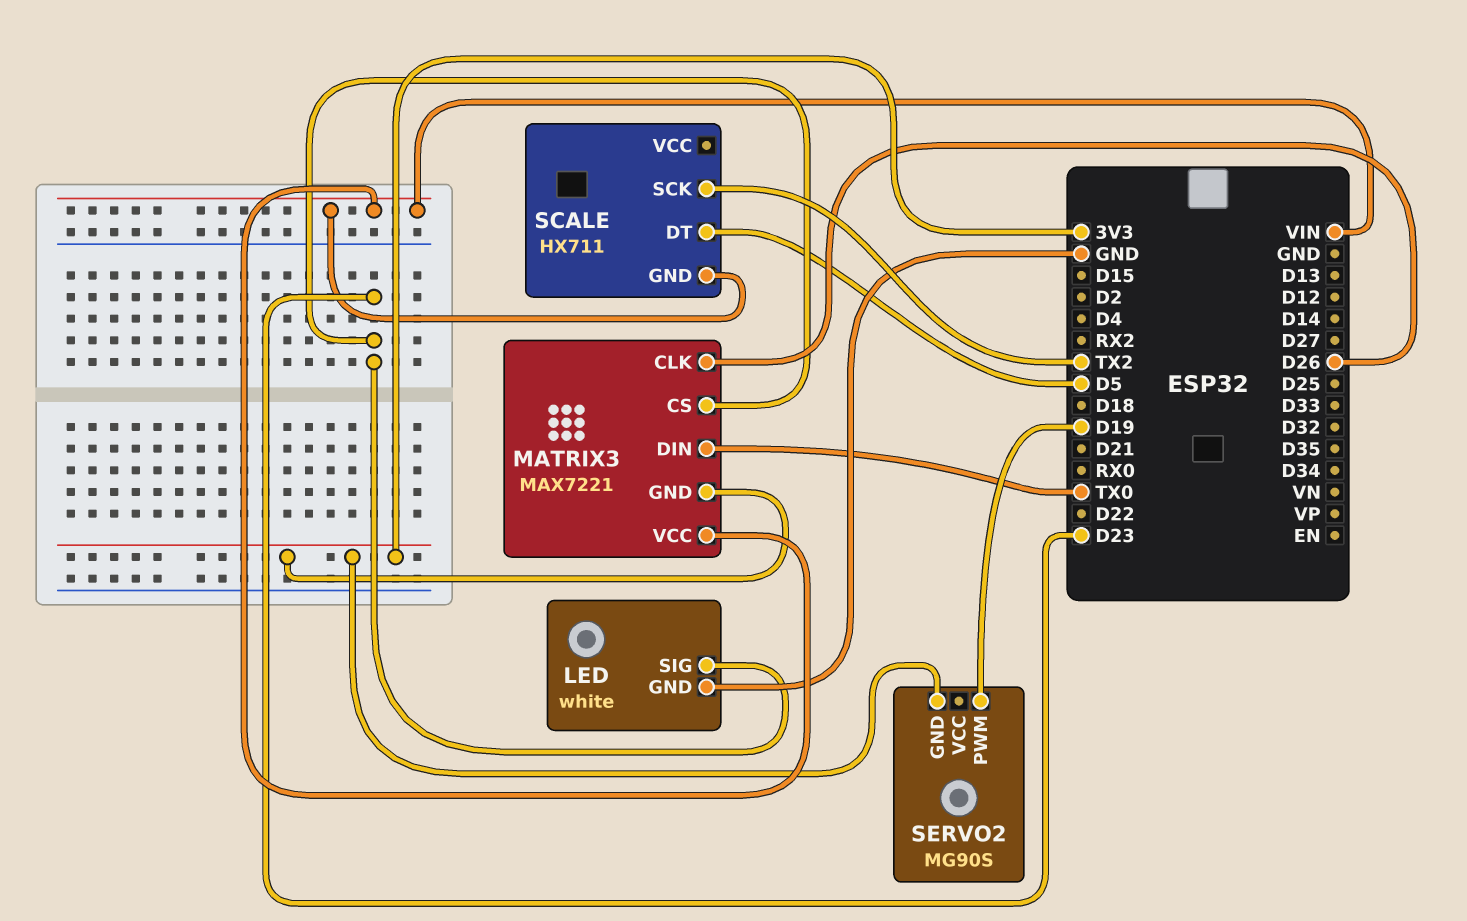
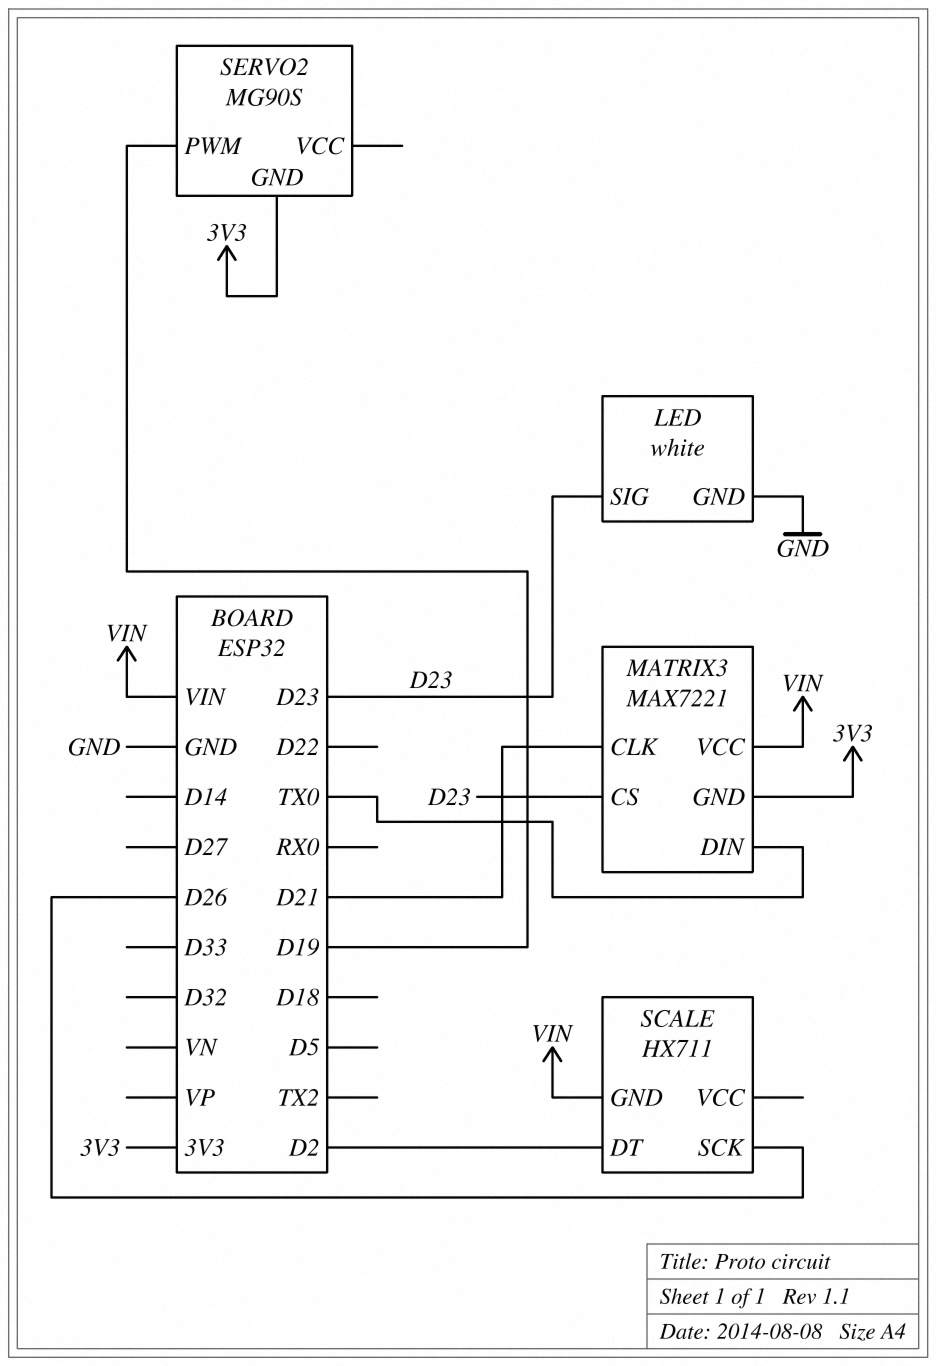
MATRIX3 pin CLK: D26 -> D21
SCALE pin DT: D5 -> D2
SCALE pin SCK: TX2 -> D26

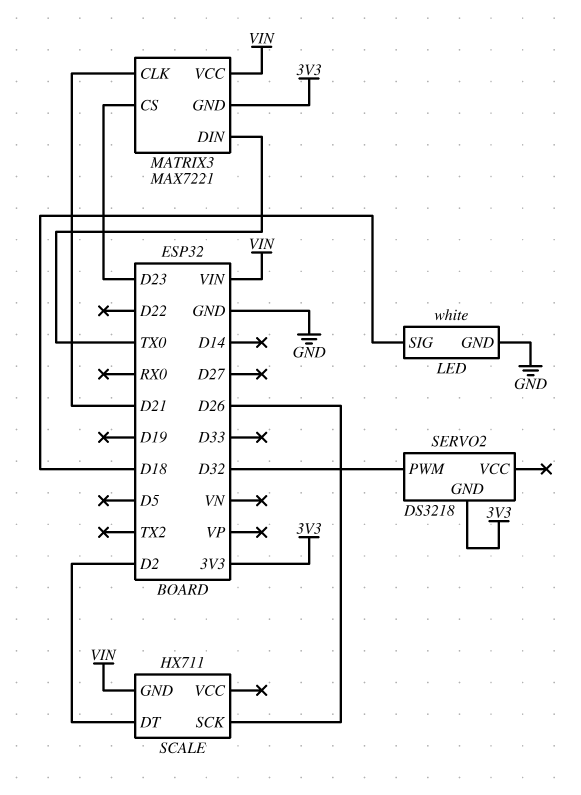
LED pin SIG: D23 -> D18
SERVO2: MG90S -> DS3218
SERVO2 pin PWM: D19 -> D32

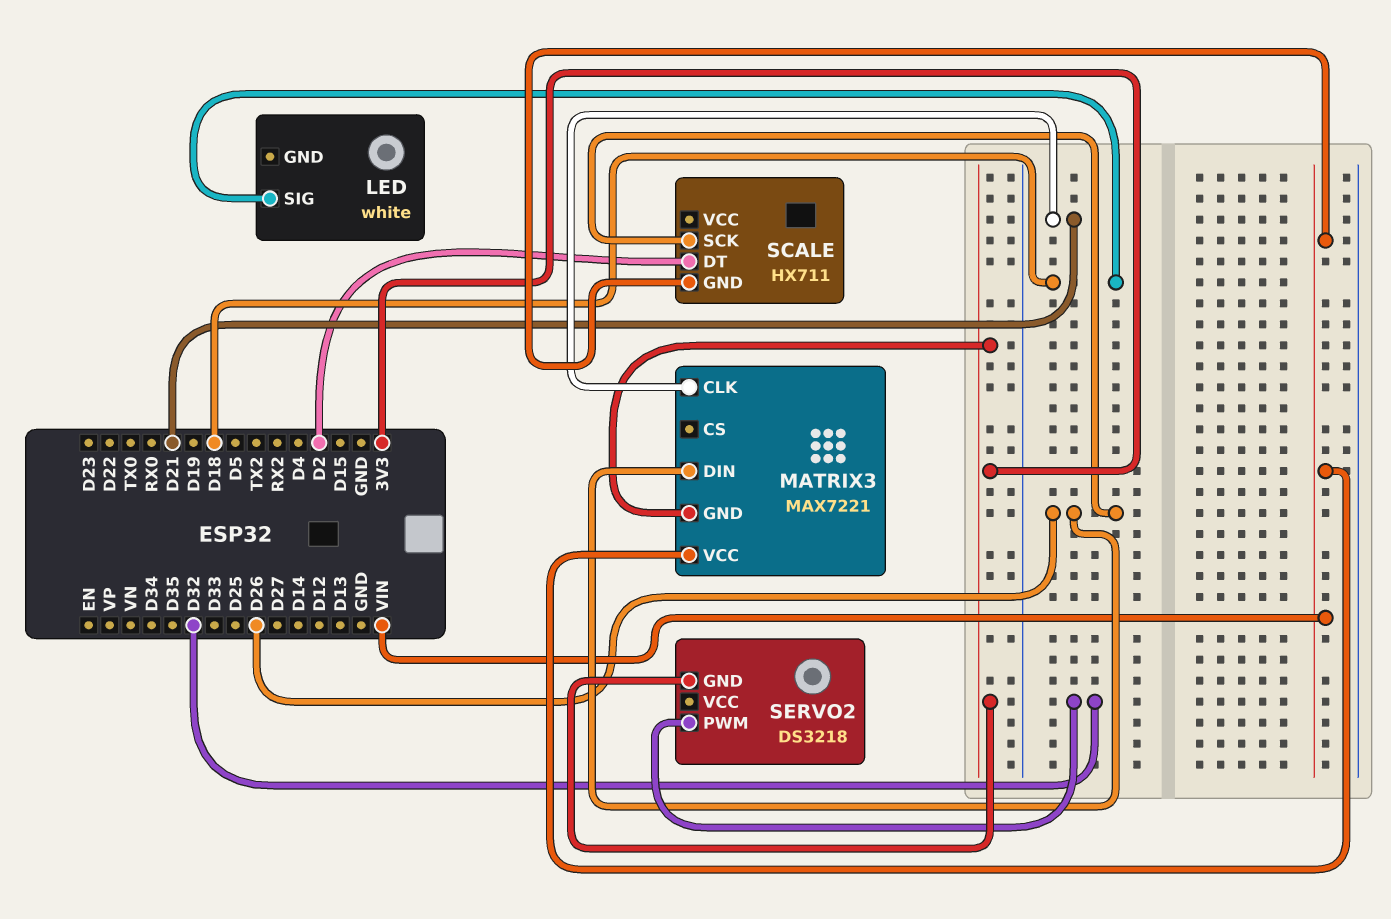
LED pin GND: GND -> none
MATRIX3 pin CS: D23 -> none
MATRIX3 pin DIN: TX0 -> D26

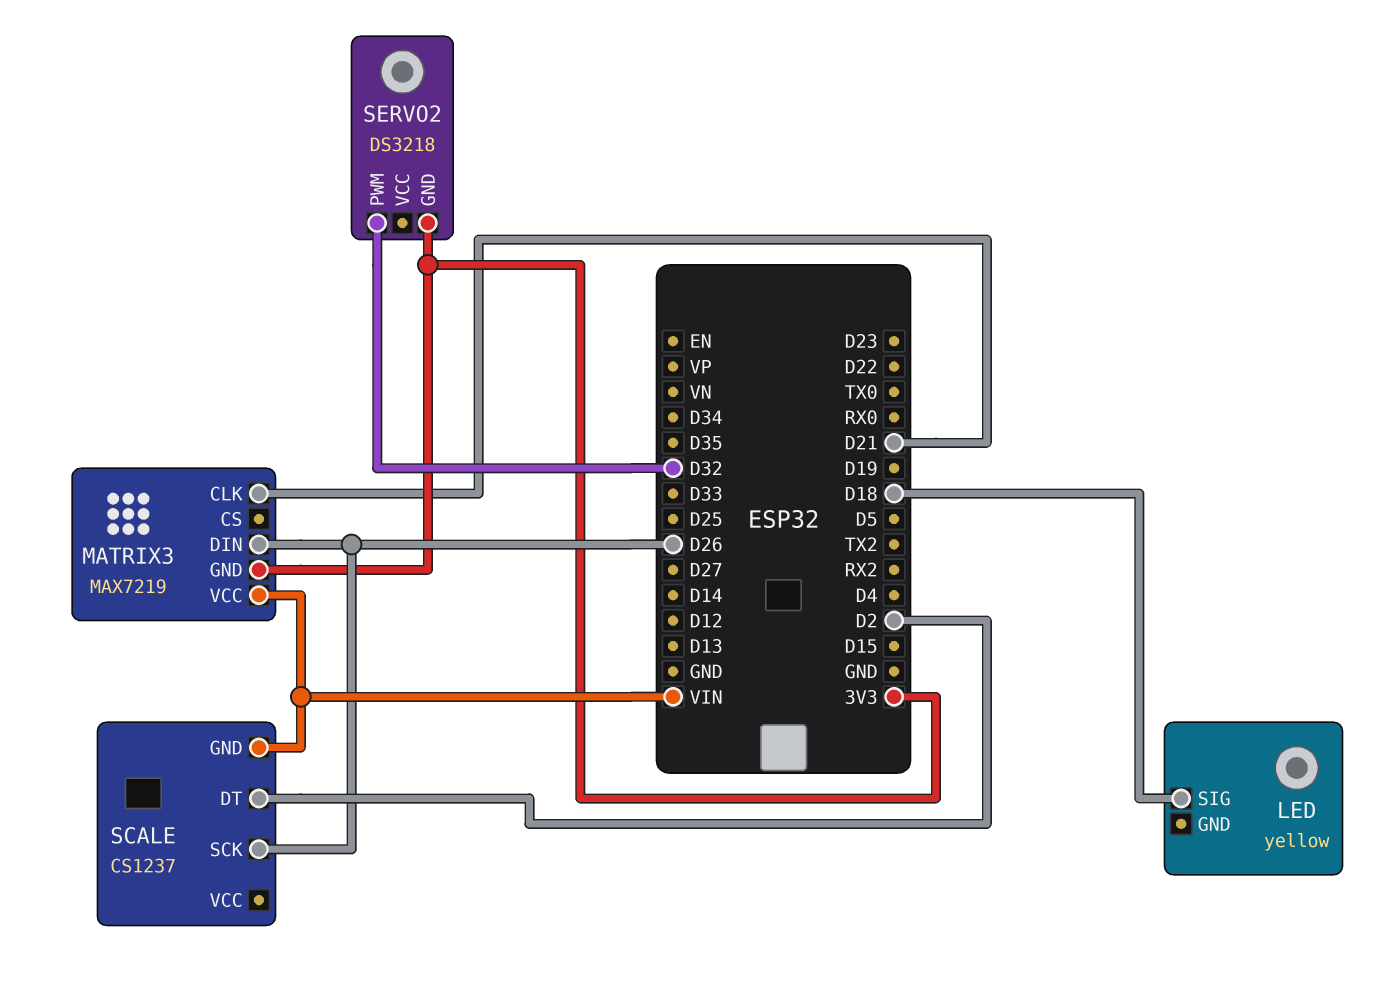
LED: white -> yellow
MATRIX3: MAX7221 -> MAX7219
SCALE: HX711 -> CS1237

